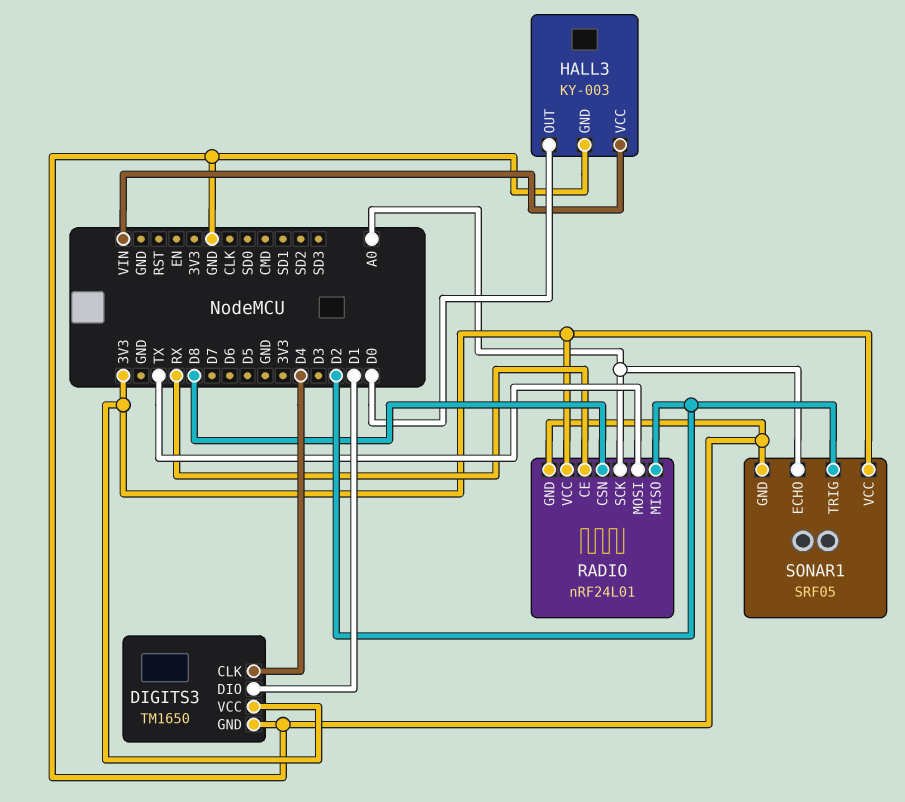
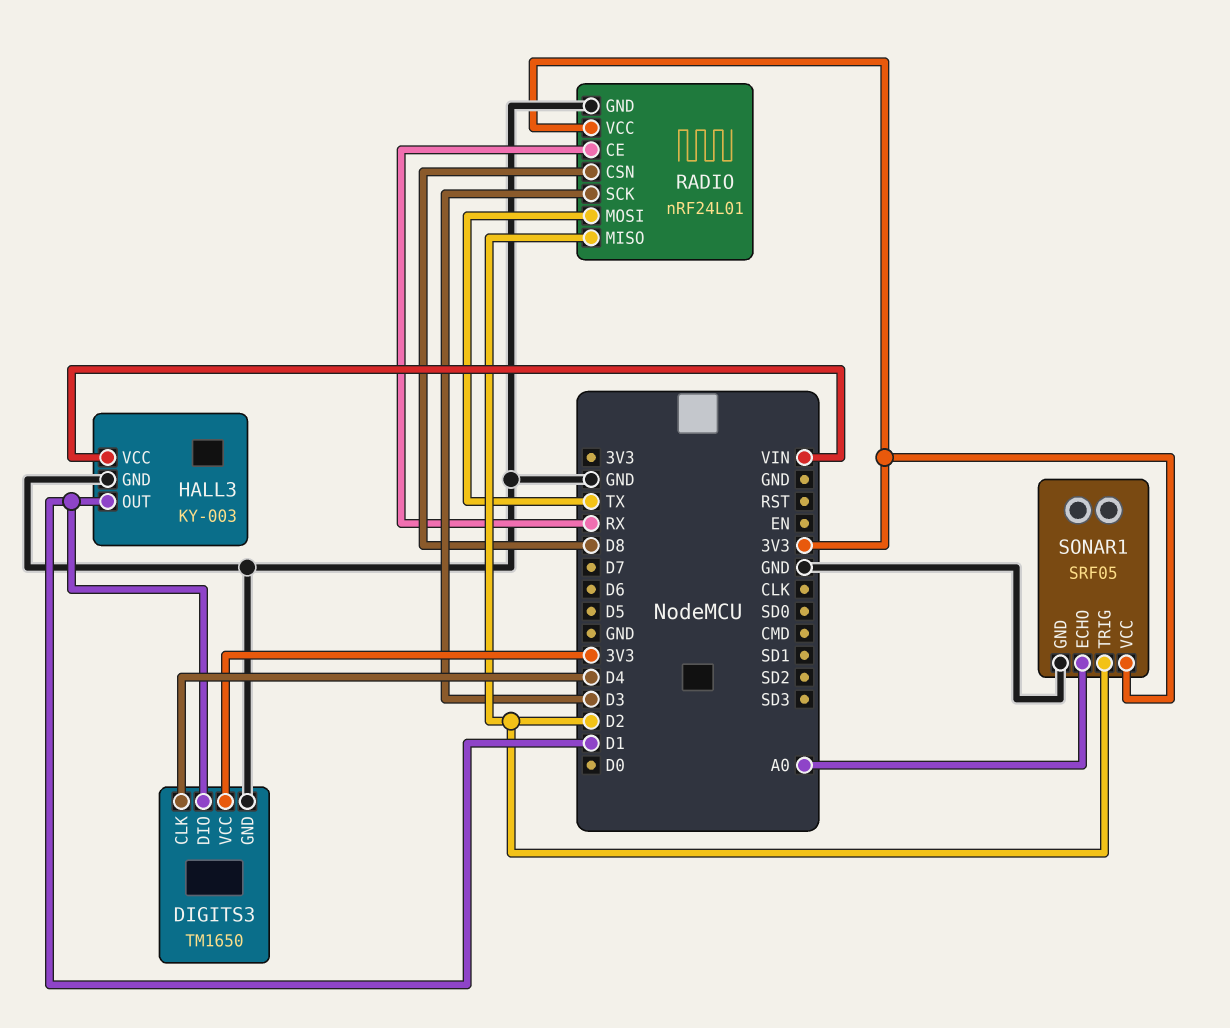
HALL3 pin OUT: D0 -> D1
RADIO pin SCK: A0 -> D3

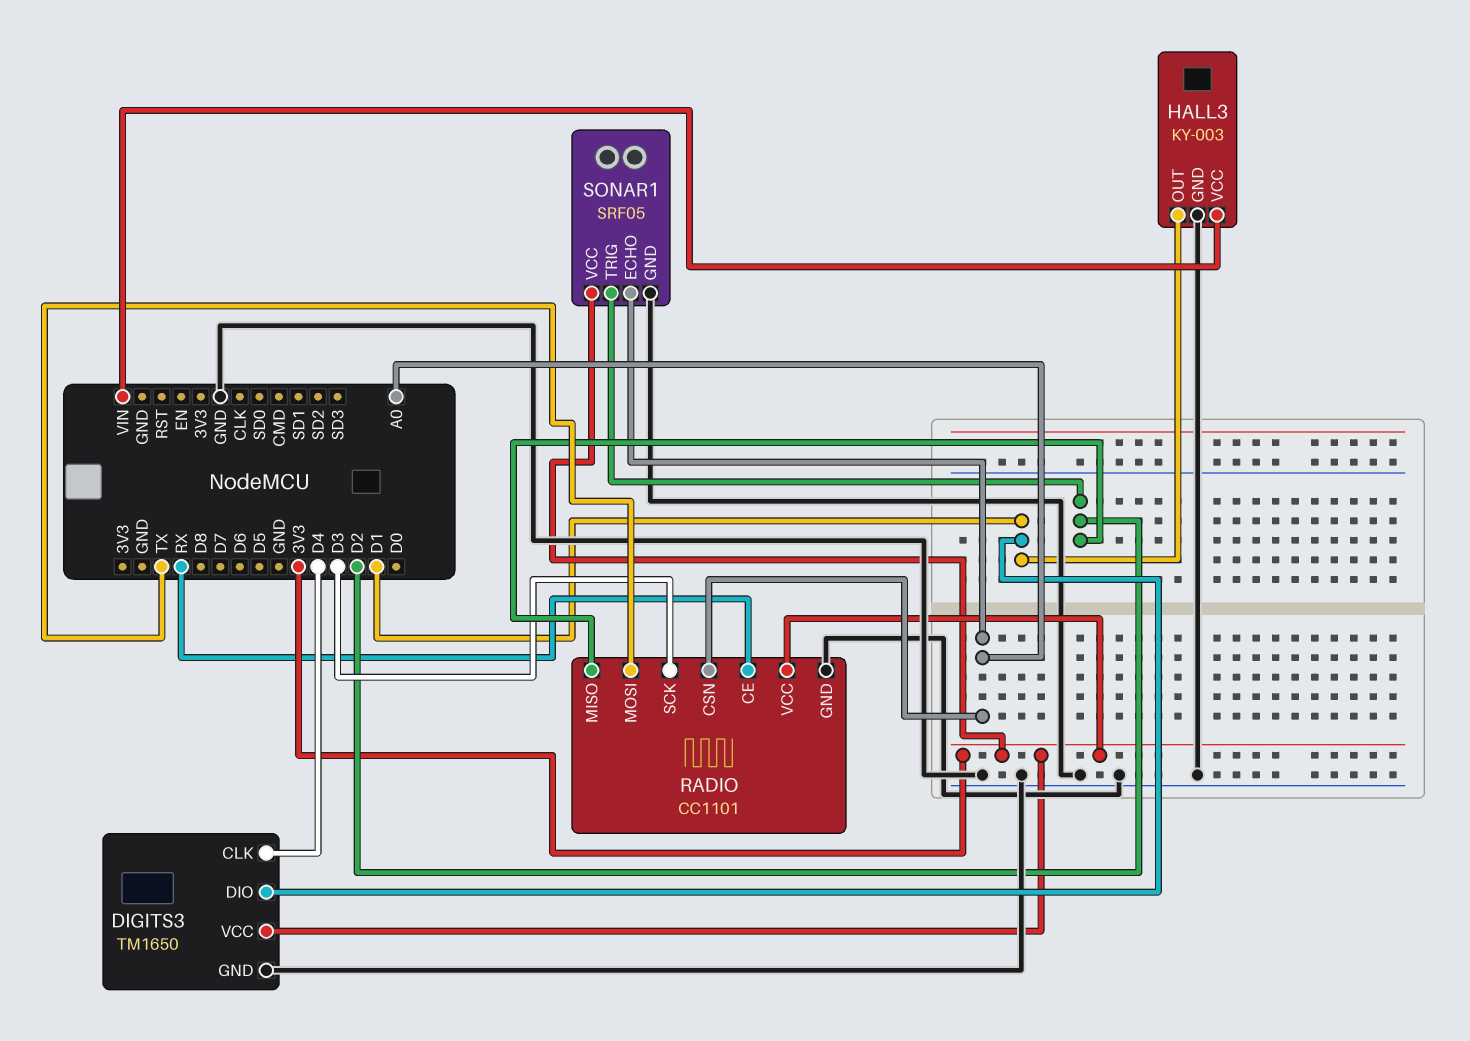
RADIO: nRF24L01 -> CC1101
RADIO pin CSN: D8 -> A0

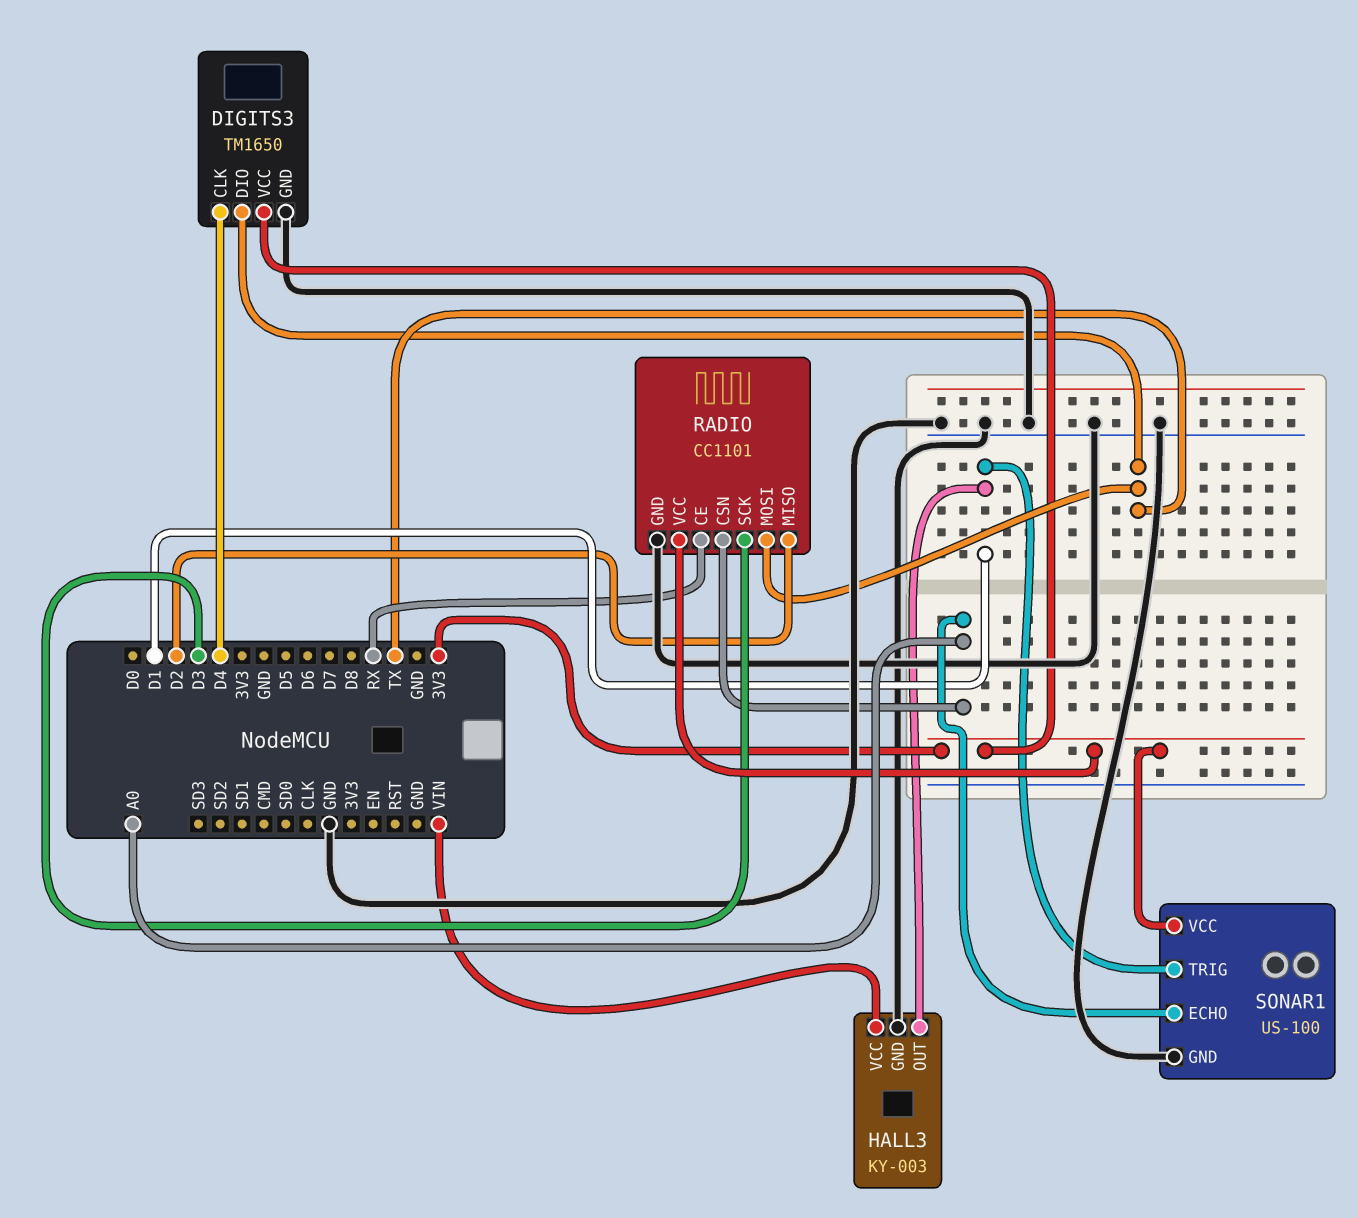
DIGITS3 pin DIO: D1 -> TX
SONAR1: SRF05 -> US-100
SONAR1 pin TRIG: D2 -> D1

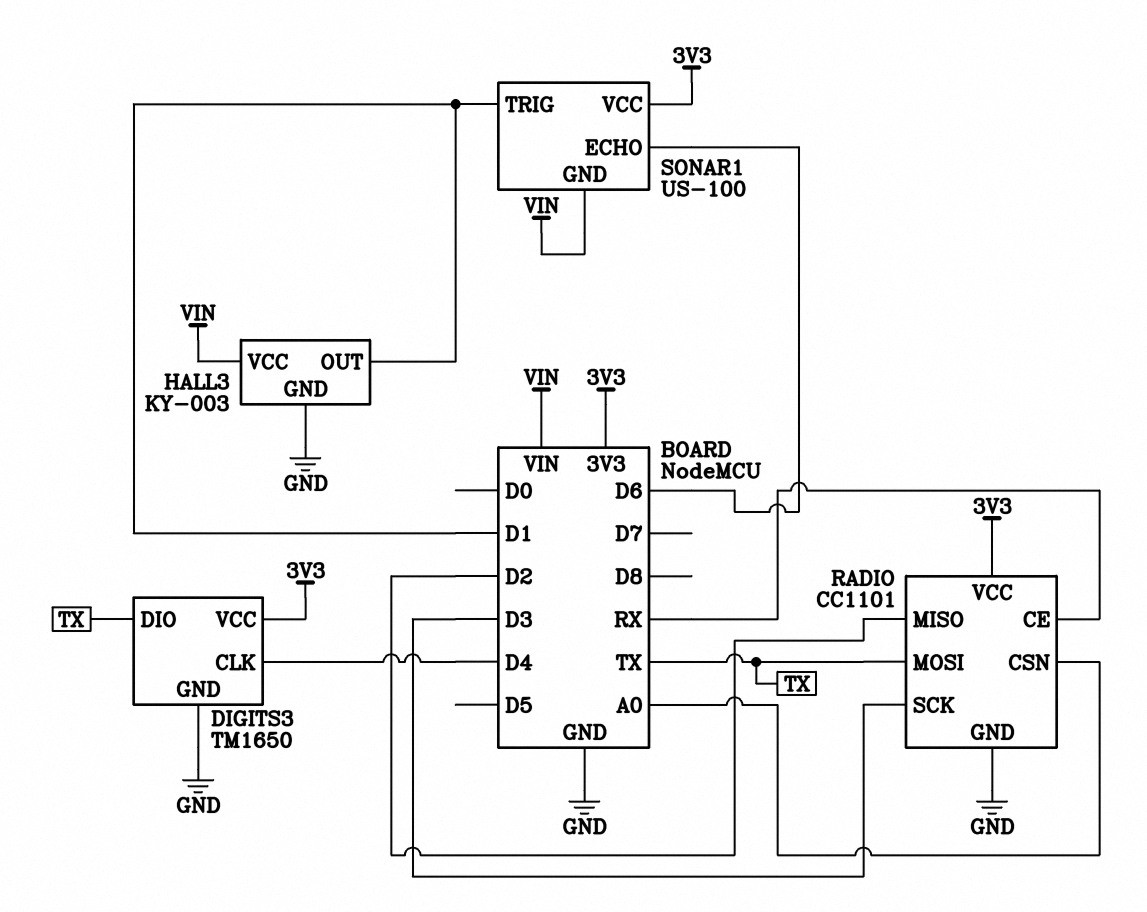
SONAR1 pin ECHO: A0 -> D6
SONAR1 pin GND: GND -> VIN

